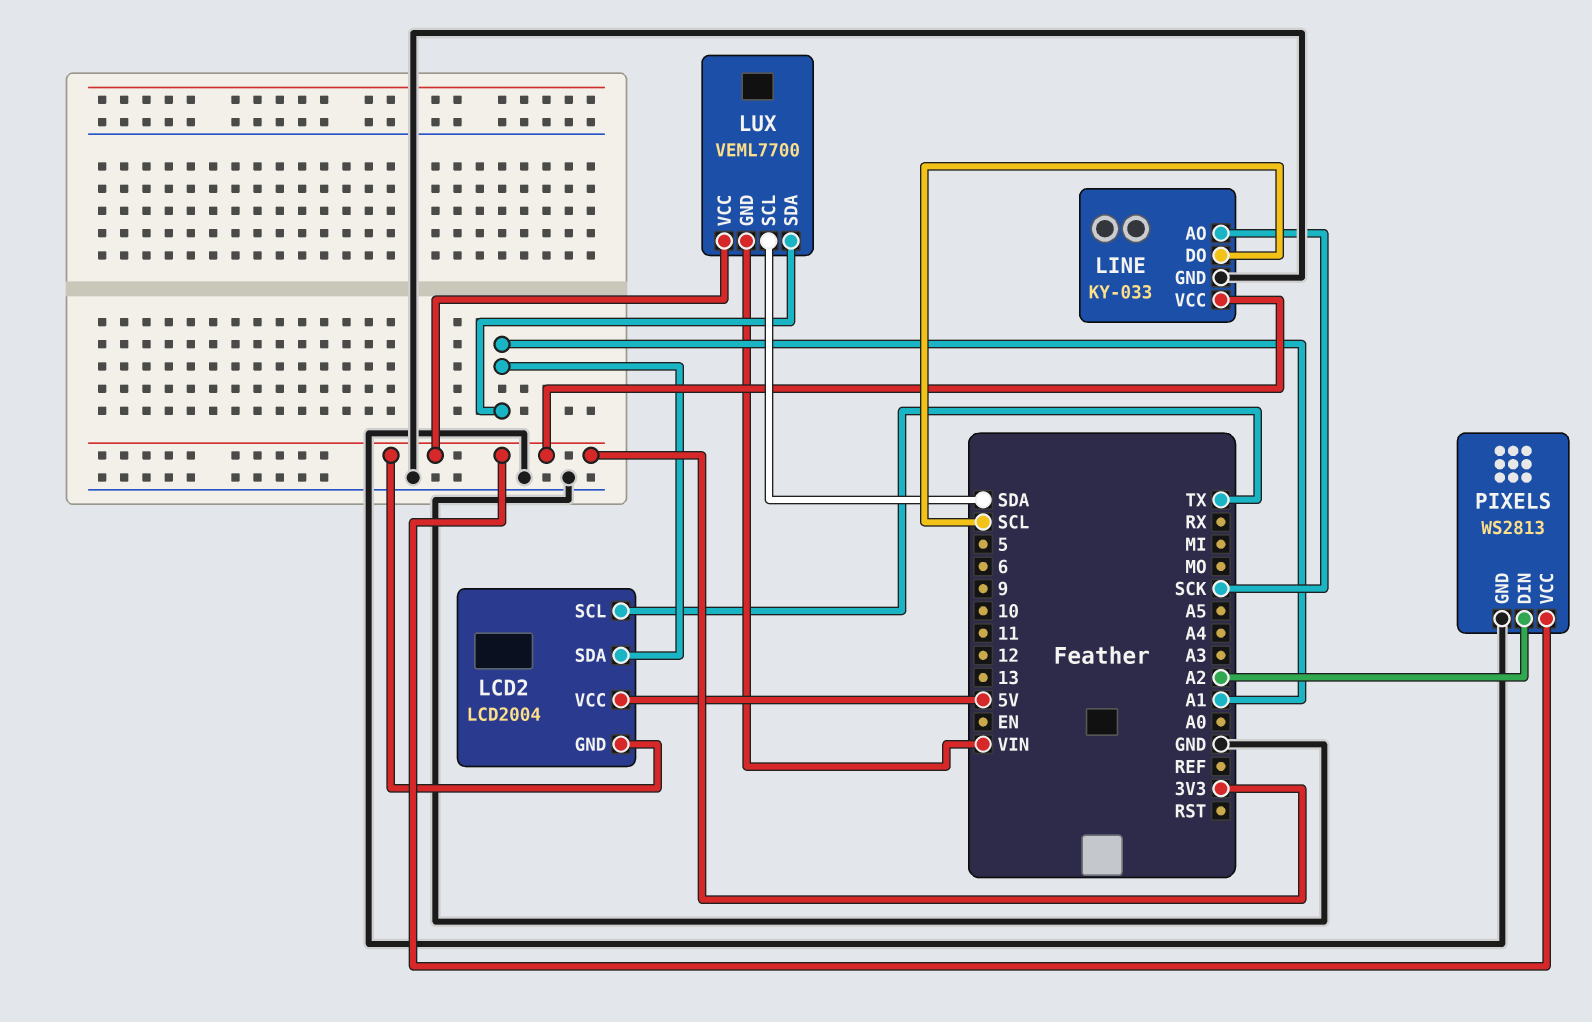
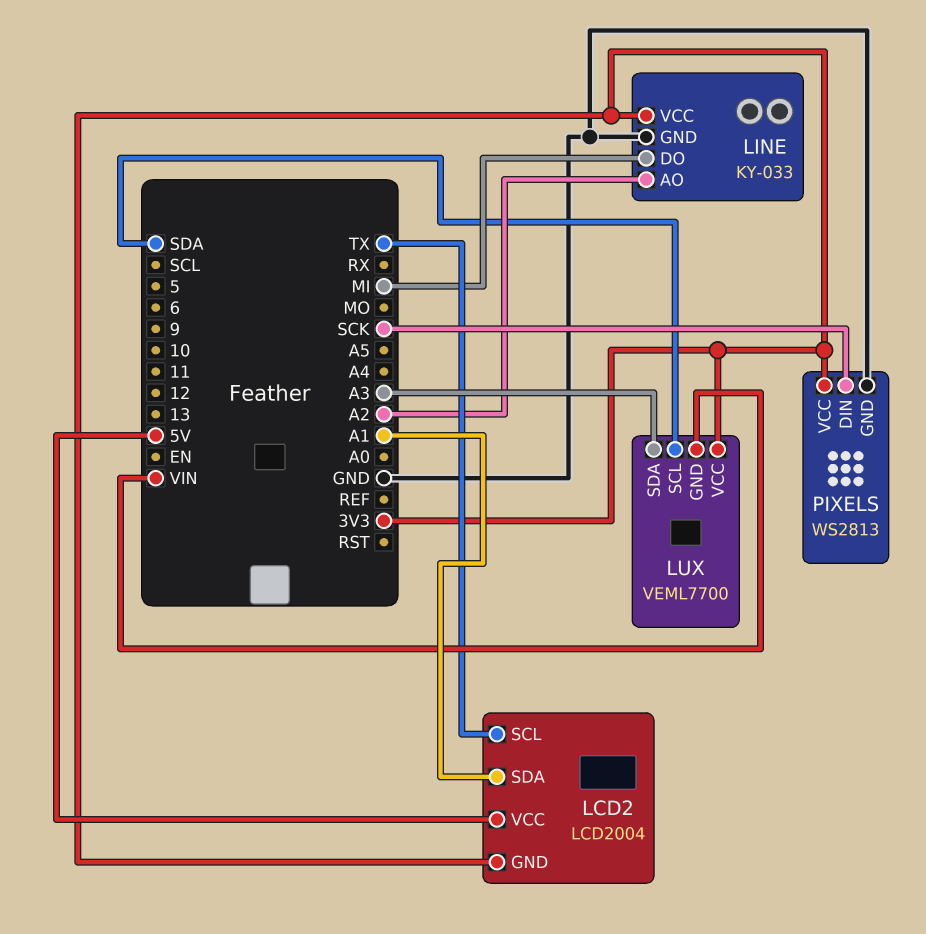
LINE pin AO: SCK -> A2
LINE pin DO: SCL -> MI
LUX pin SDA: A1 -> A3
PIXELS pin DIN: A2 -> SCK

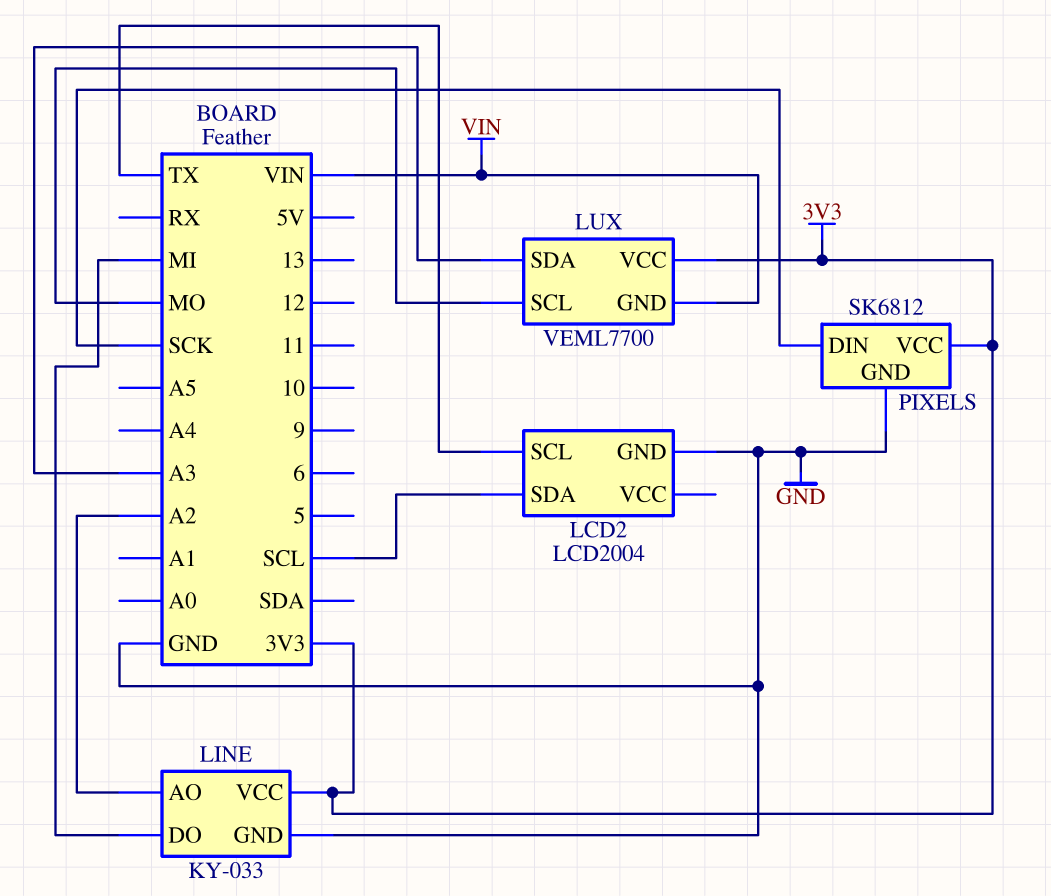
LCD2 pin GND: 3V3 -> GND
LCD2 pin SDA: A1 -> SCL
LCD2 pin VCC: 5V -> none
LUX pin SCL: SDA -> MO
PIXELS: WS2813 -> SK6812

